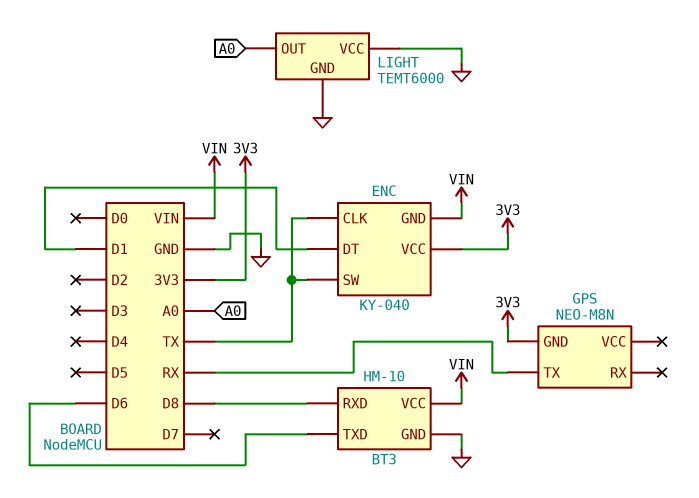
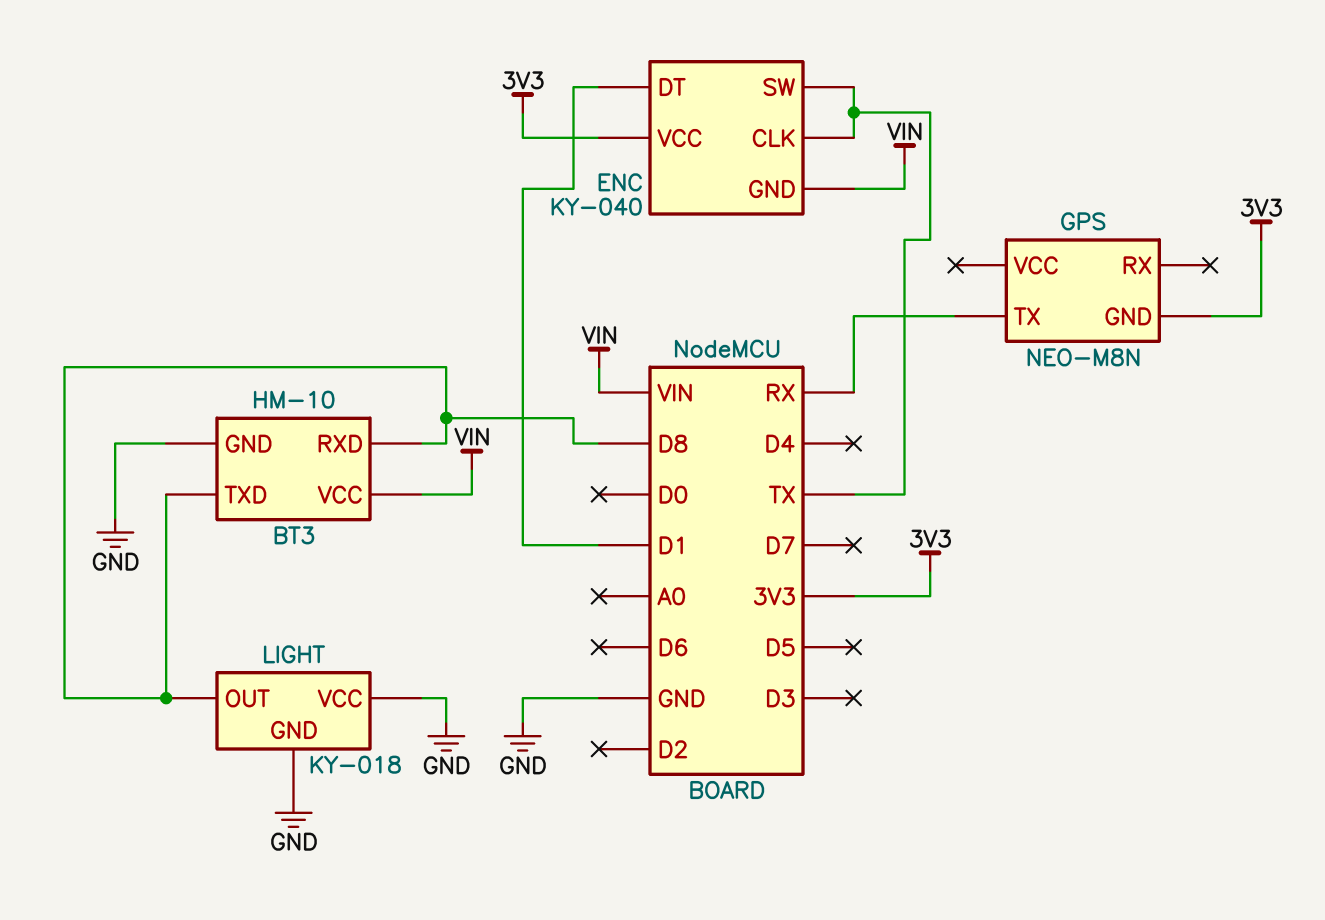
BT3 pin TXD: D6 -> D8
LIGHT: TEMT6000 -> KY-018
LIGHT pin OUT: A0 -> D8

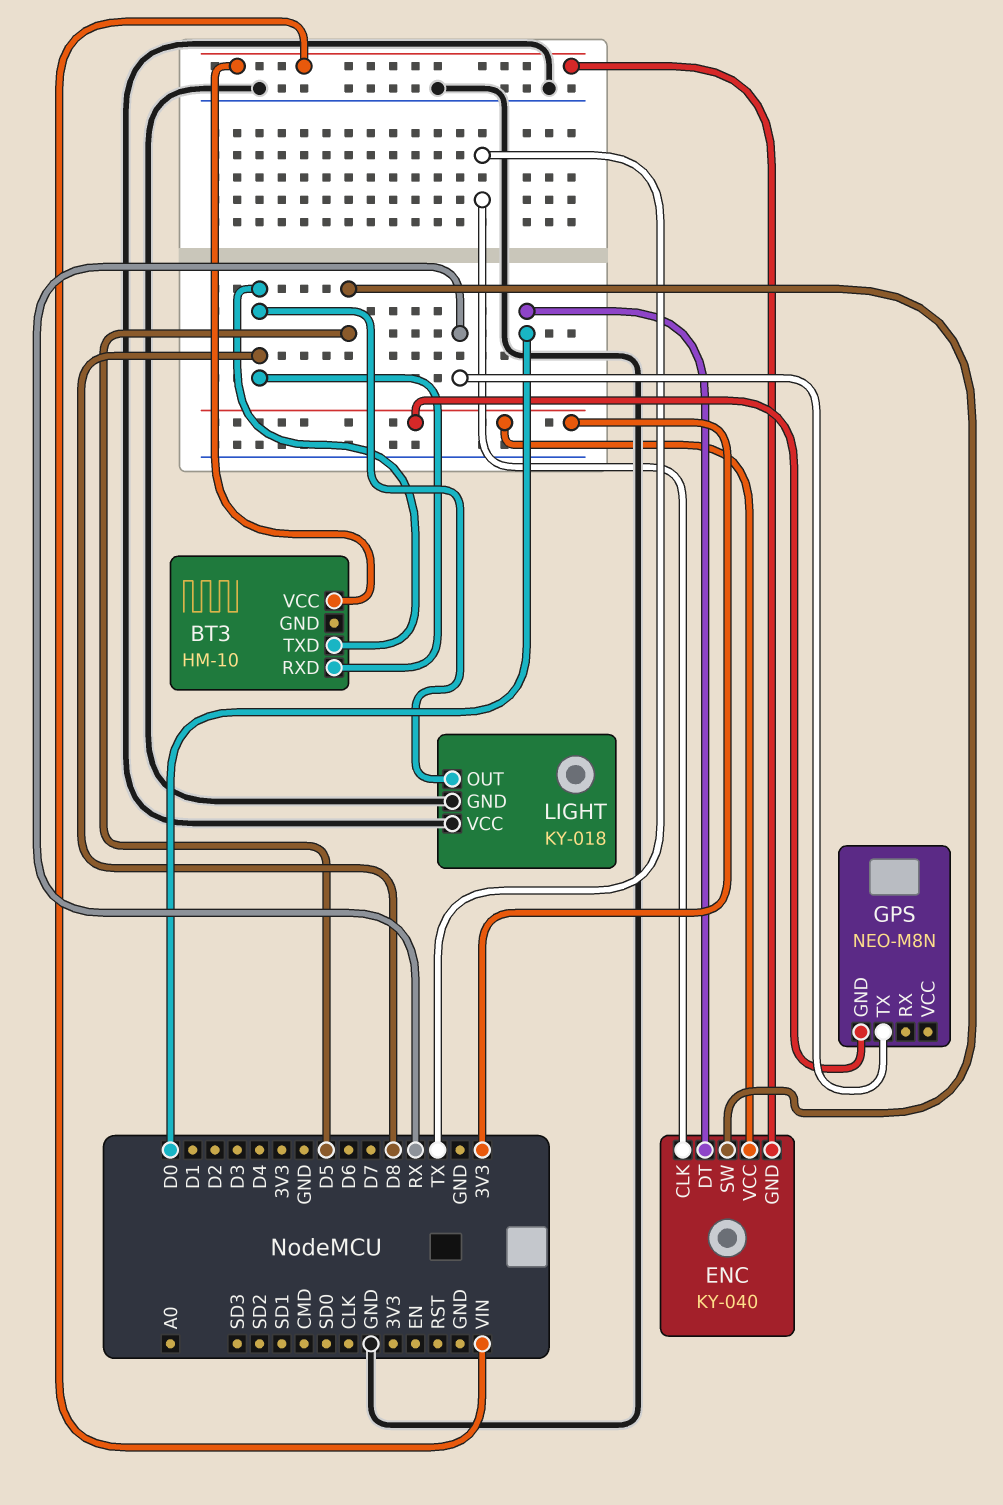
BT3 pin GND: GND -> none
ENC pin DT: D1 -> D0
ENC pin SW: TX -> D5

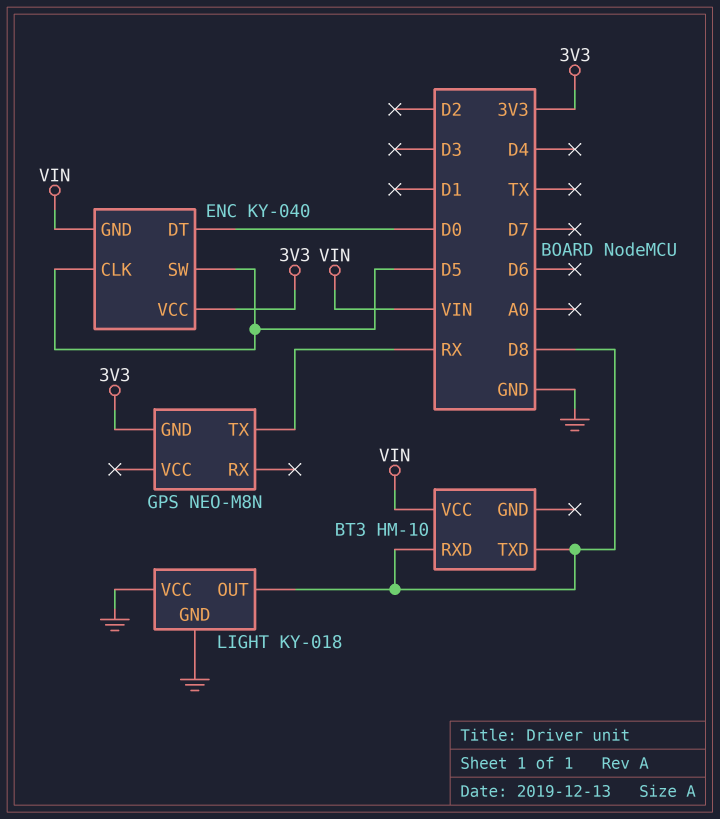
ENC pin CLK: TX -> D5

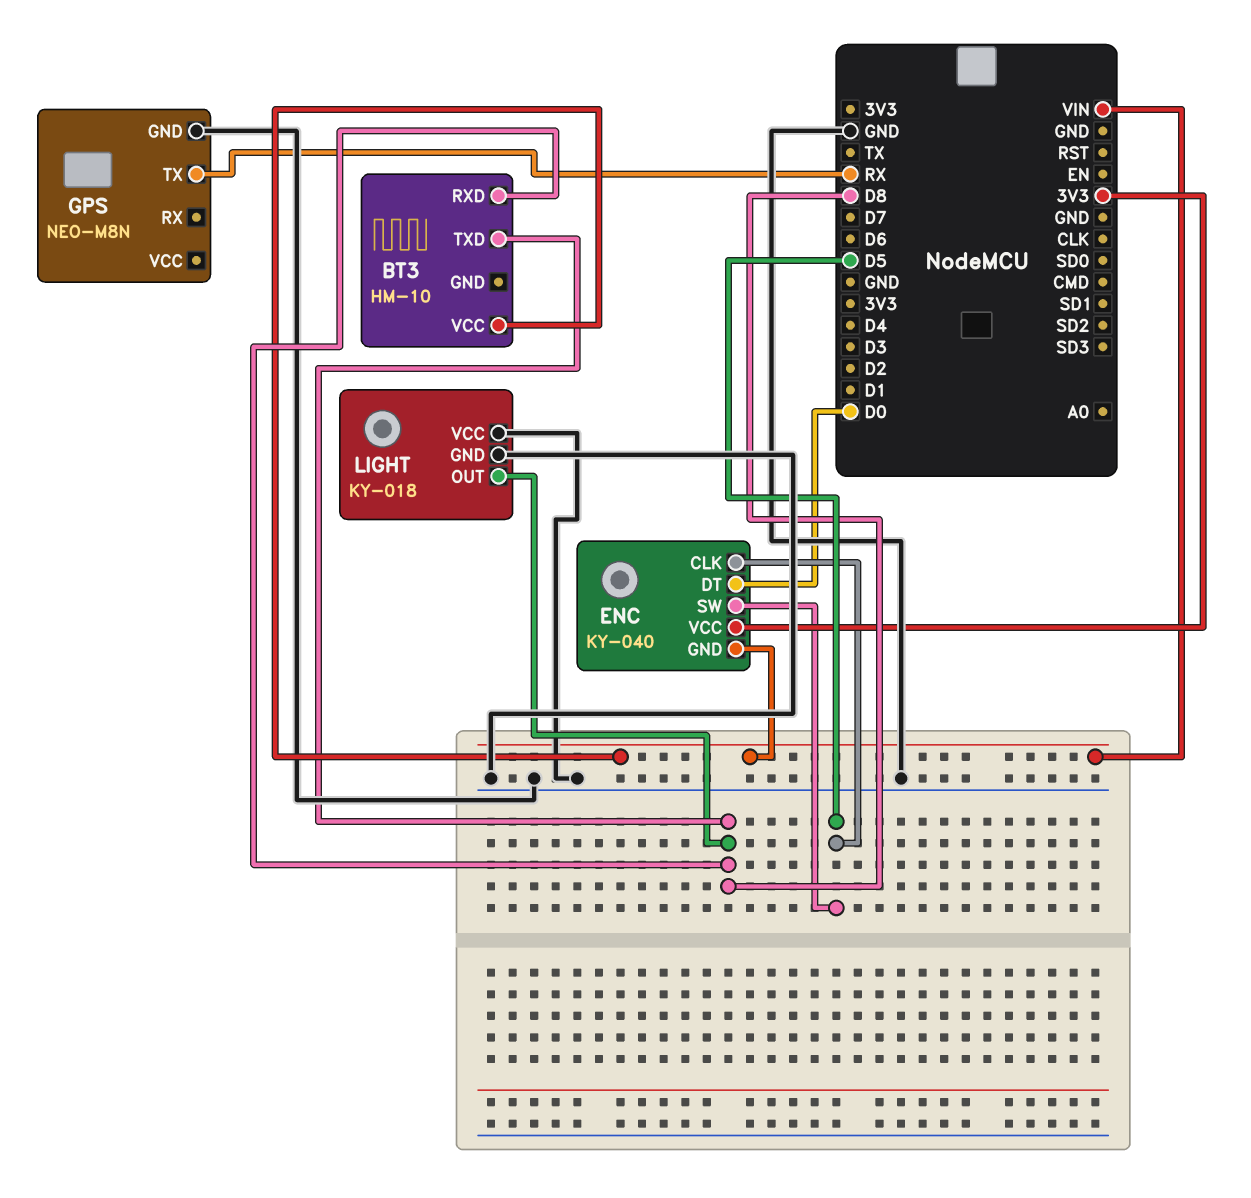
GPS pin GND: 3V3 -> GND

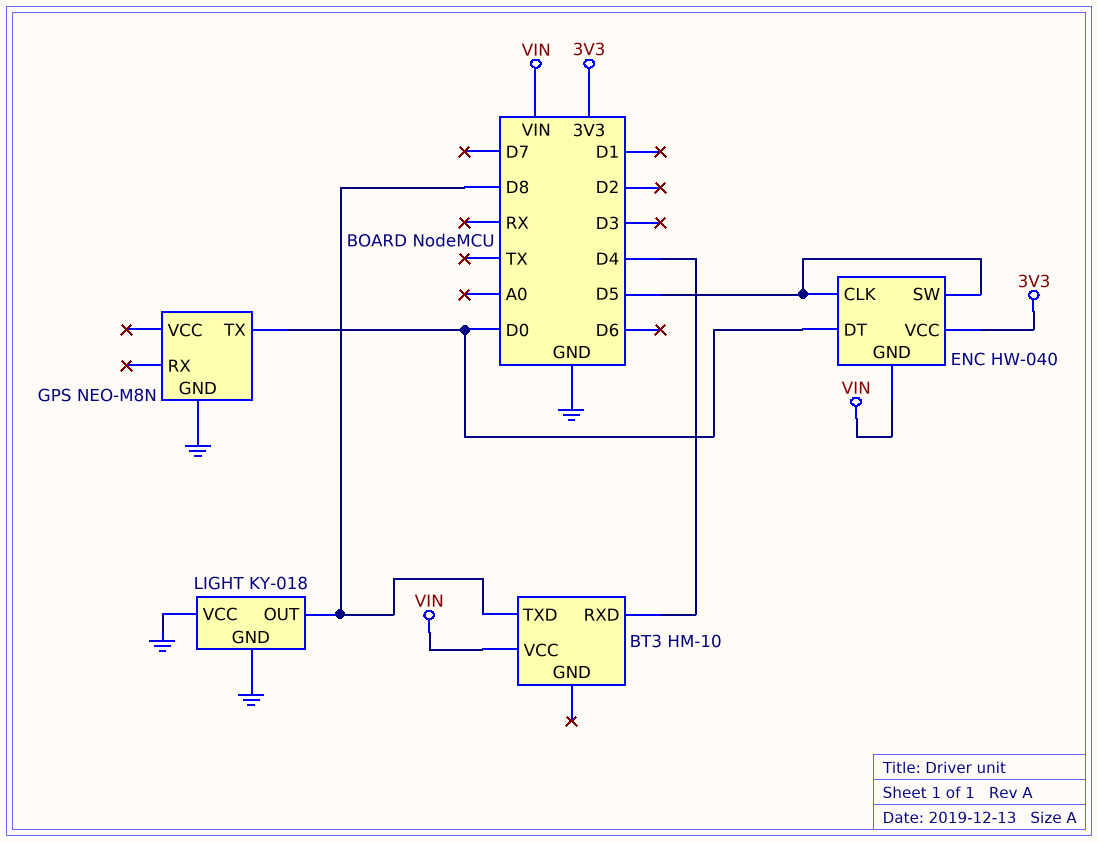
BT3 pin RXD: D8 -> D4
ENC: KY-040 -> HW-040
GPS pin TX: RX -> D0

